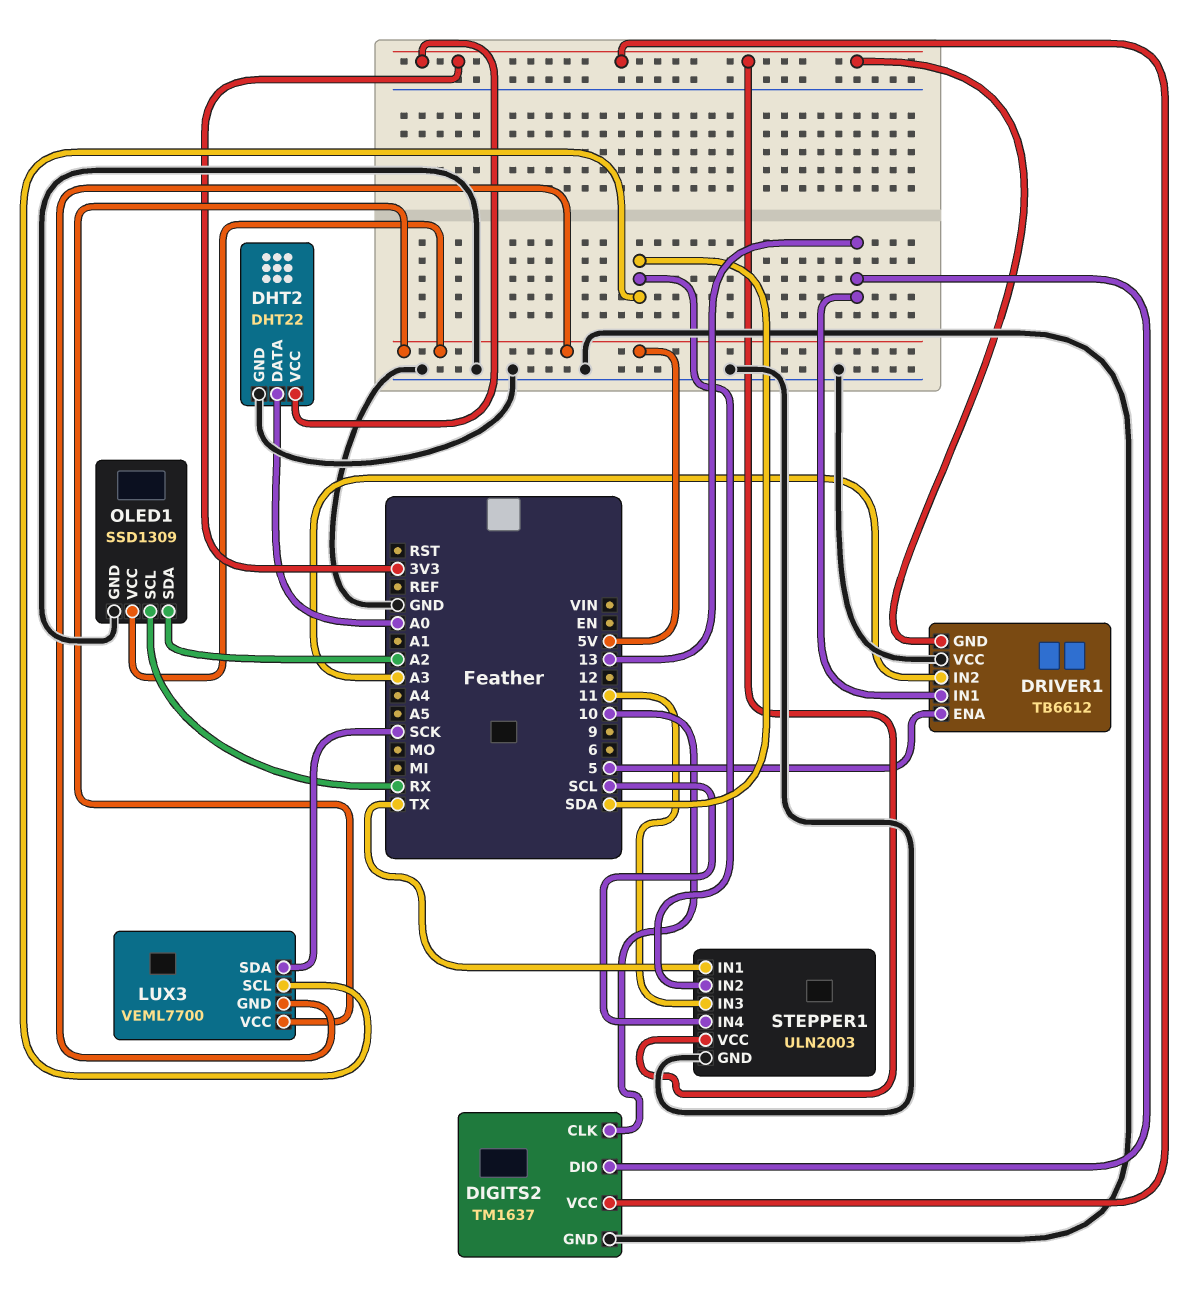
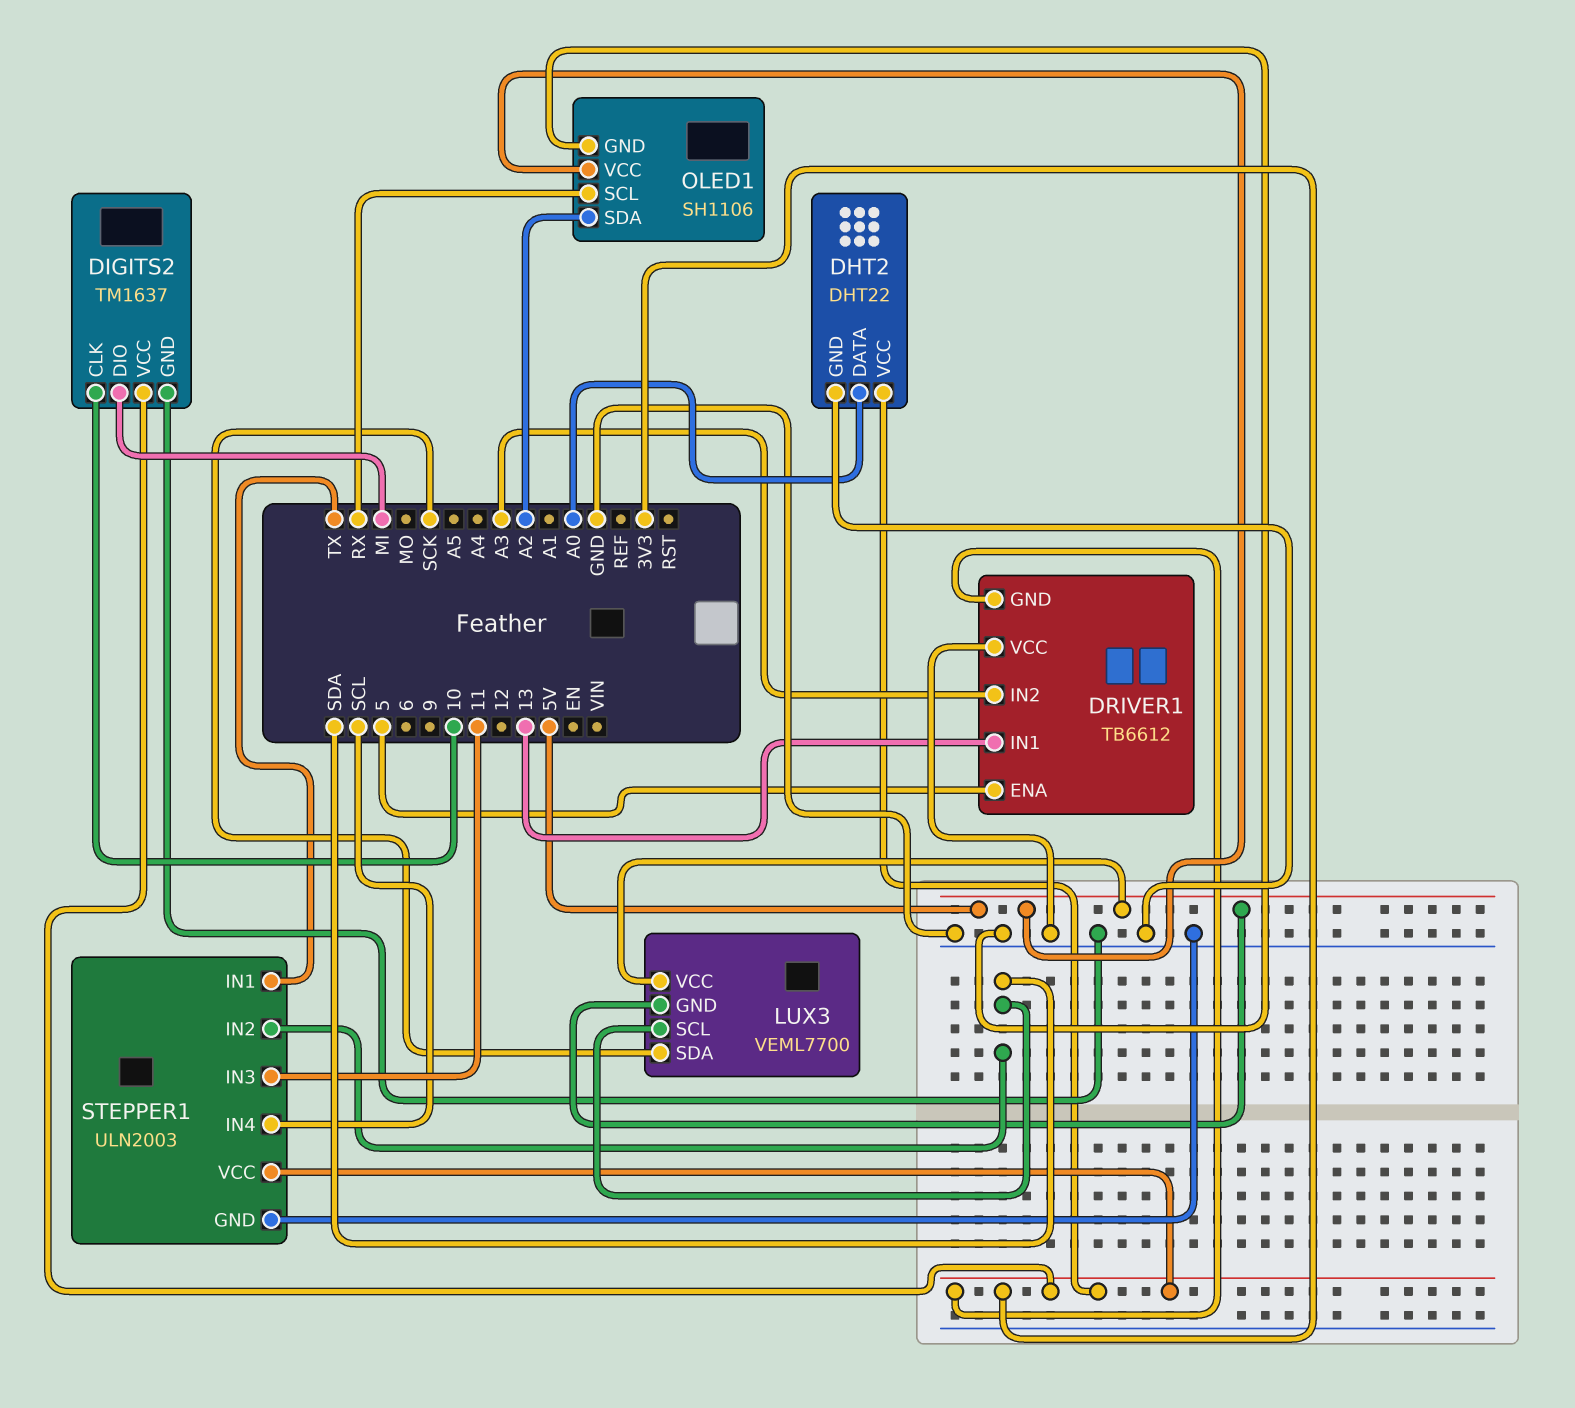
DIGITS2 pin DIO: 13 -> MI
OLED1: SSD1309 -> SH1106

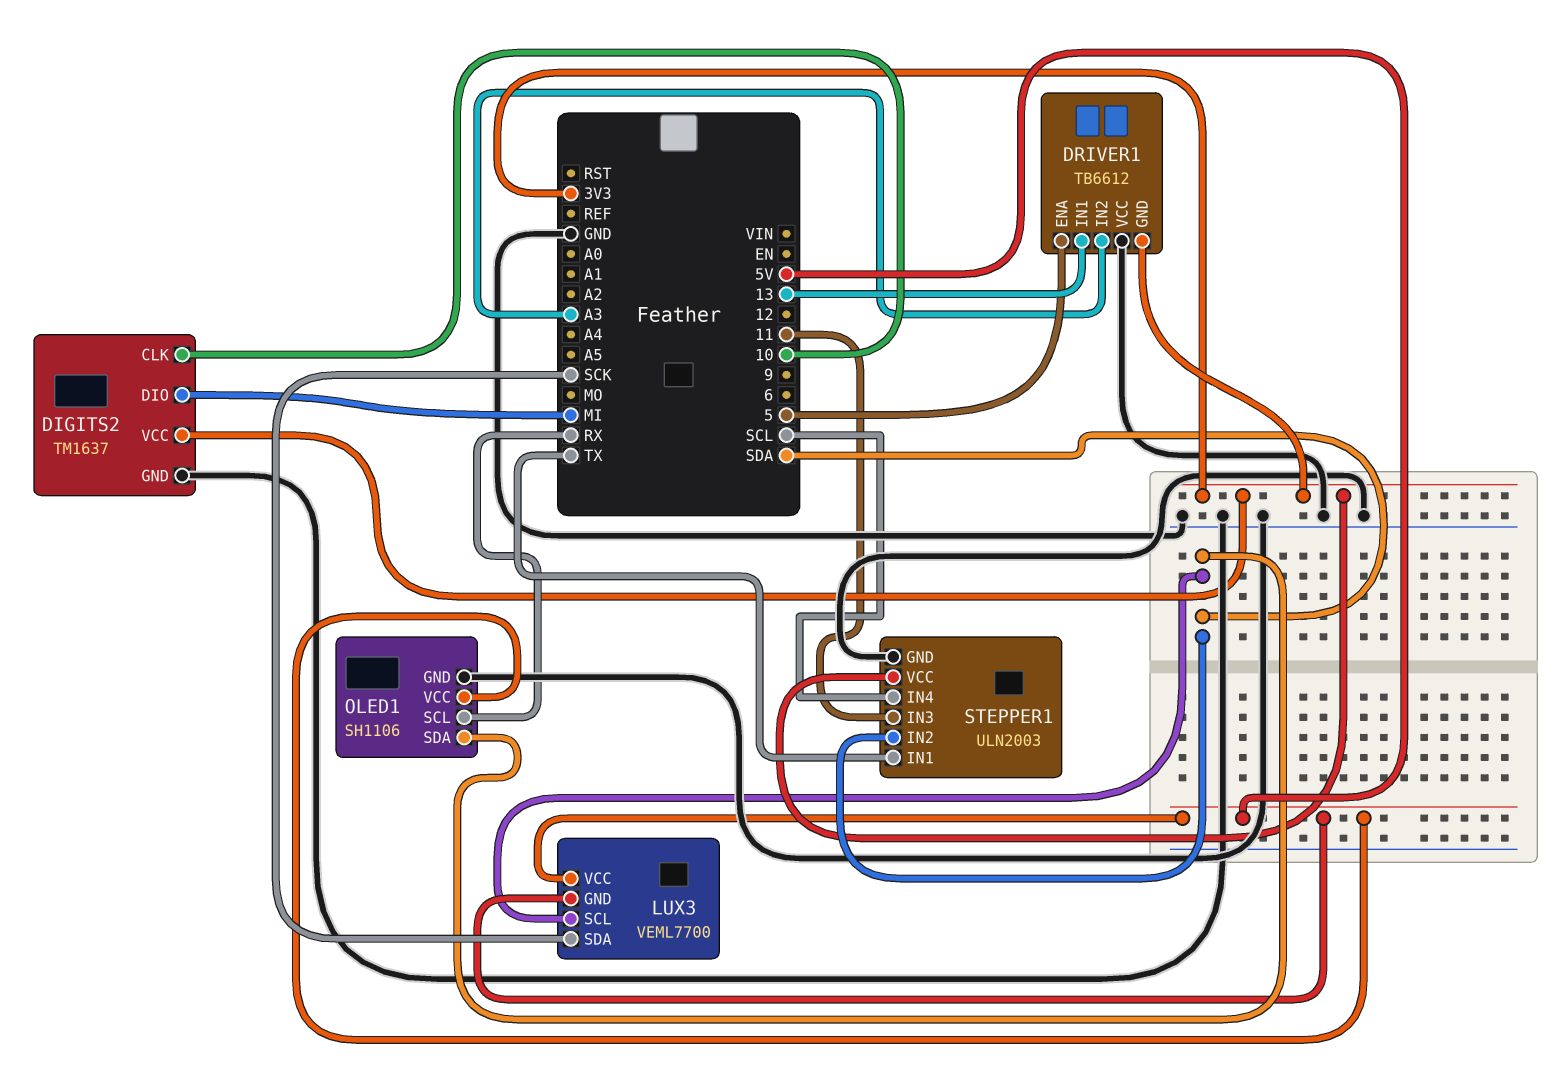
DHT2: DHT22 -> none
DHT2 pin DATA: A0 -> none
DHT2 pin GND: GND -> none
DHT2 pin VCC: 3V3 -> none
OLED1 pin SDA: A2 -> SDA

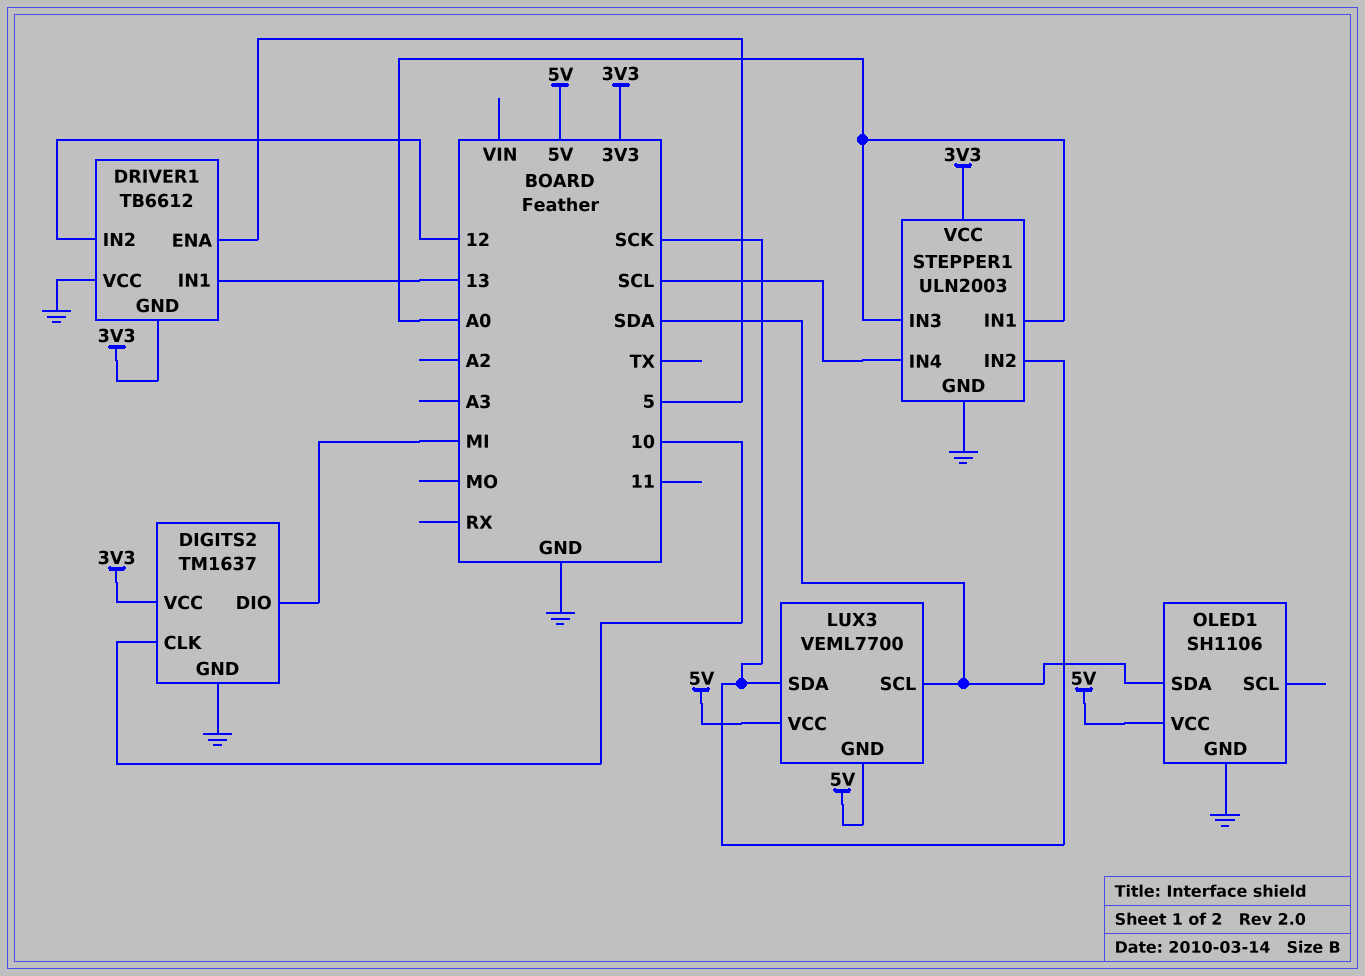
DRIVER1 pin IN2: A3 -> 12
OLED1 pin SCL: RX -> none
STEPPER1 pin IN1: TX -> A0
STEPPER1 pin IN2: SDA -> SCK
STEPPER1 pin IN3: 11 -> A0

